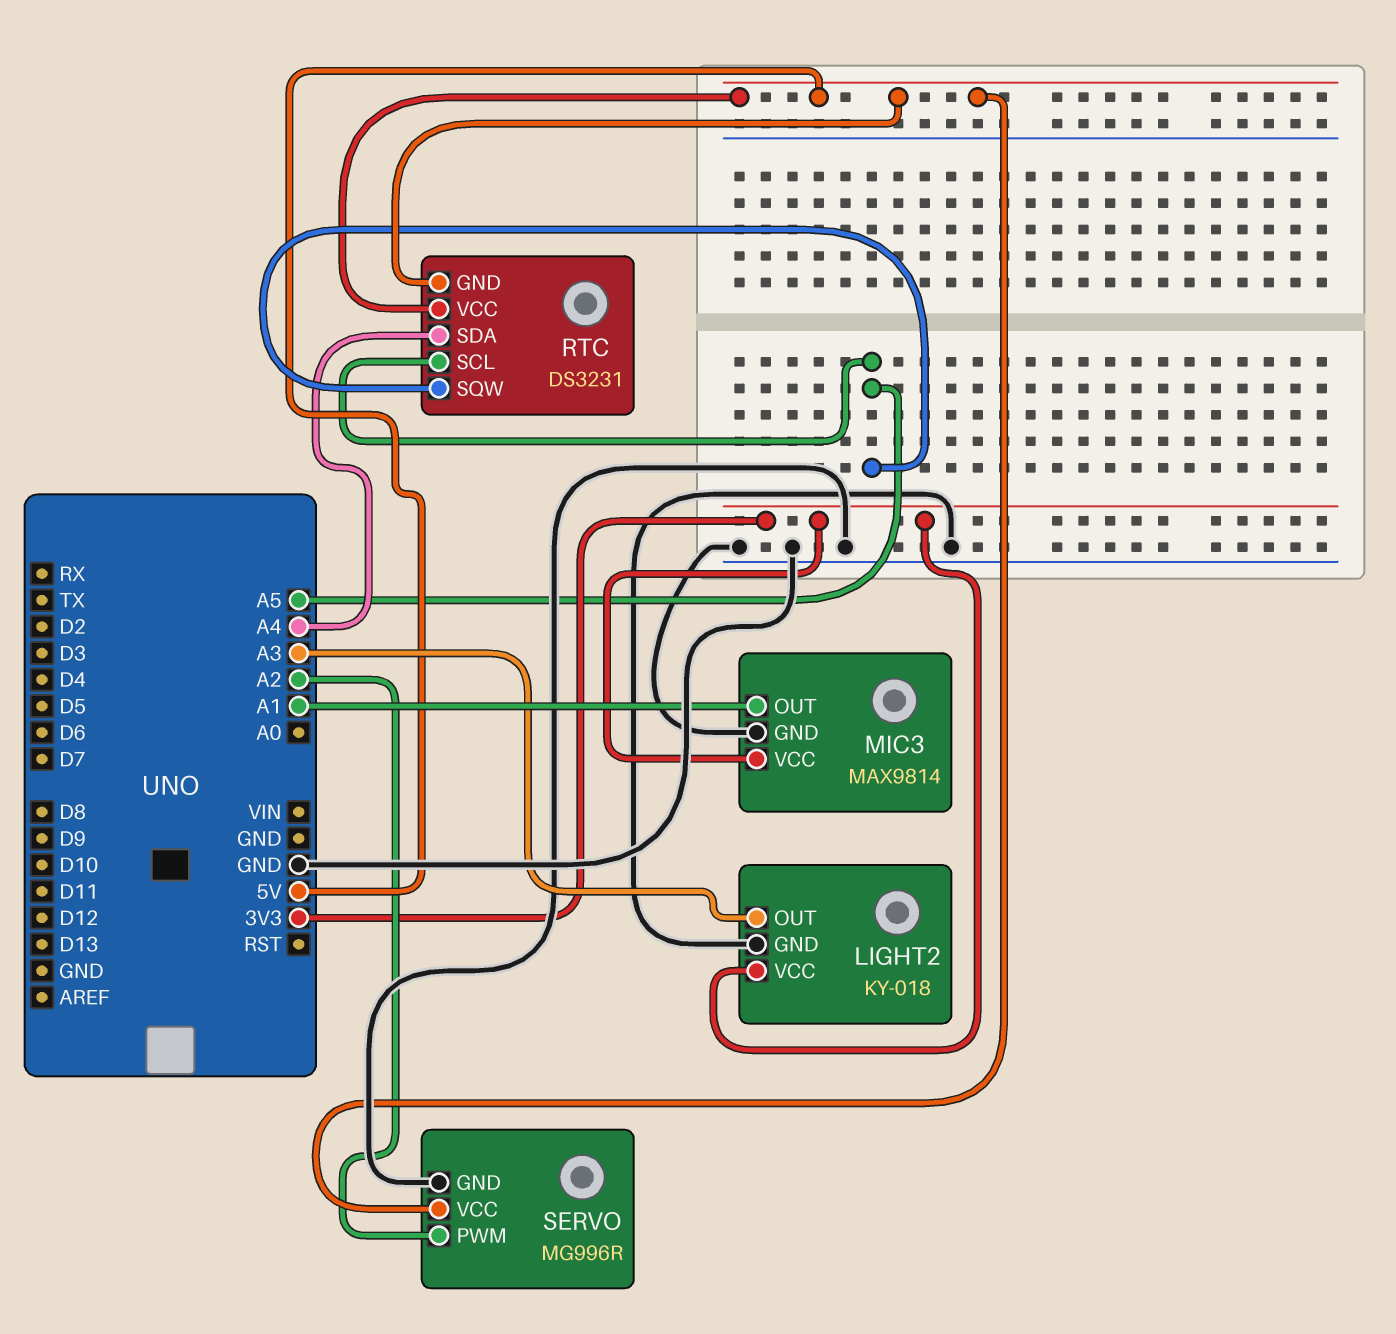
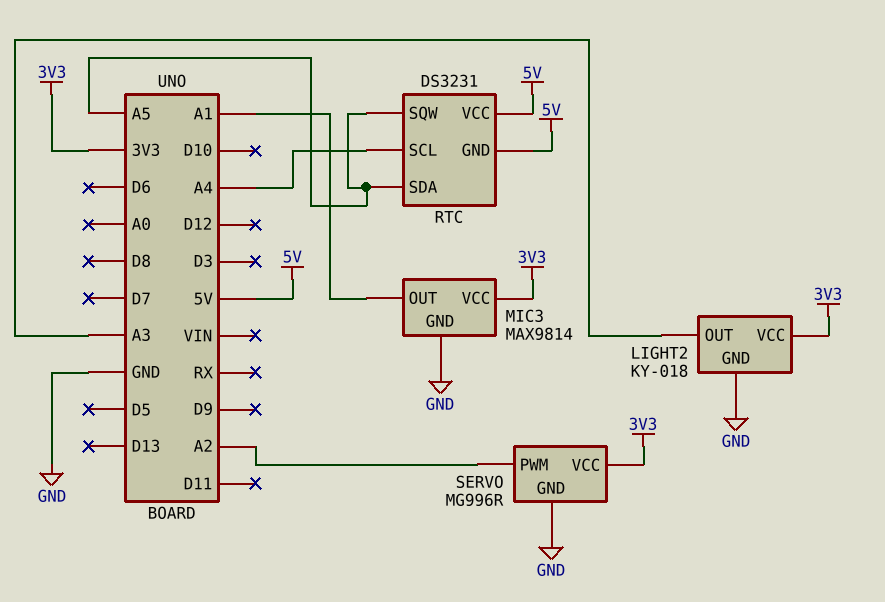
RTC pin SCL: A5 -> A4
RTC pin SDA: A4 -> A5
SERVO pin VCC: 5V -> 3V3

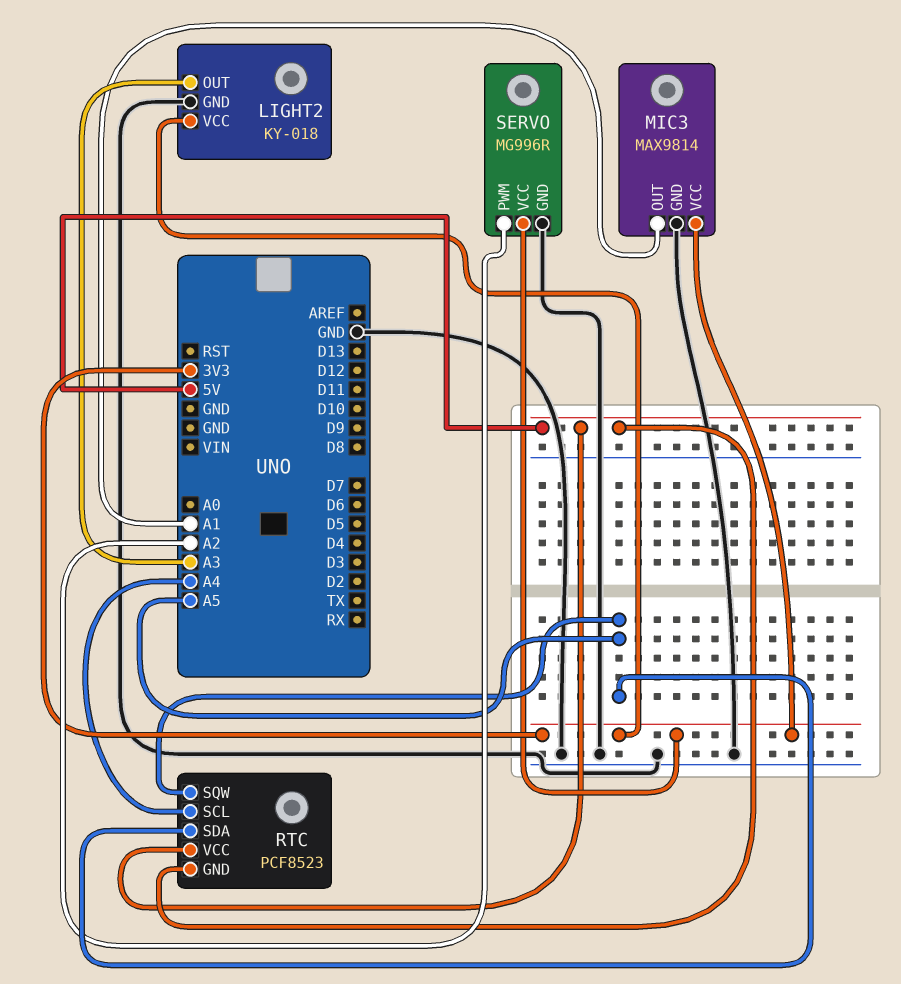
RTC: DS3231 -> PCF8523

